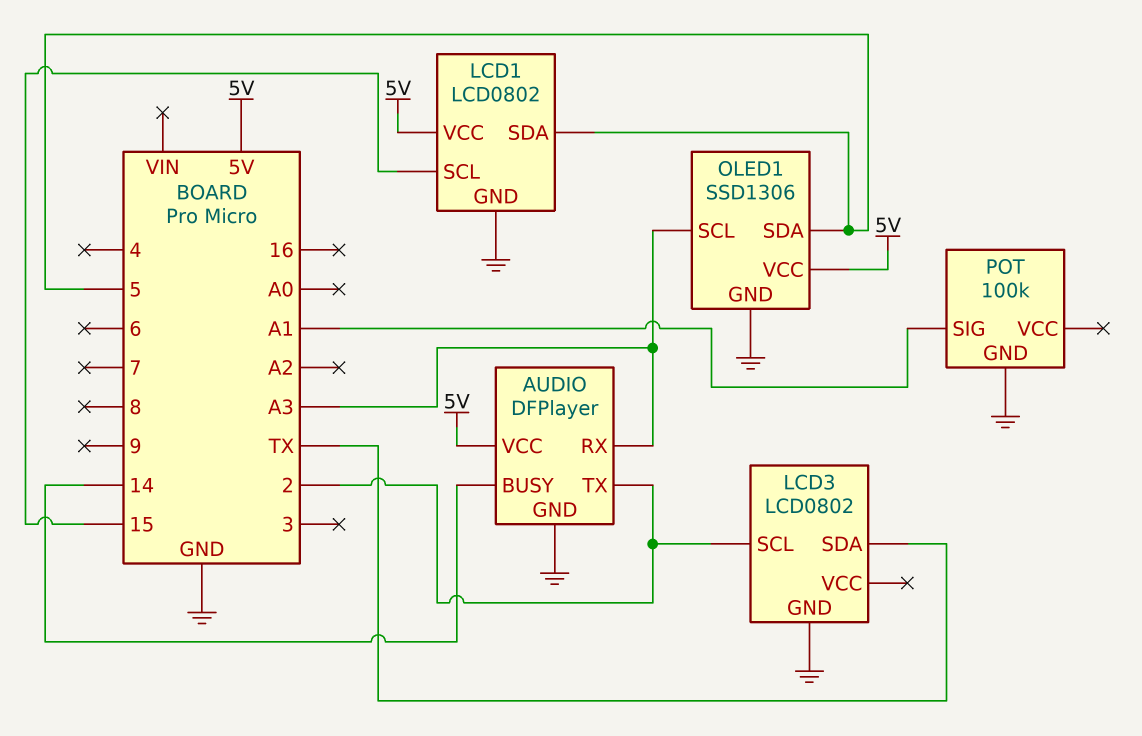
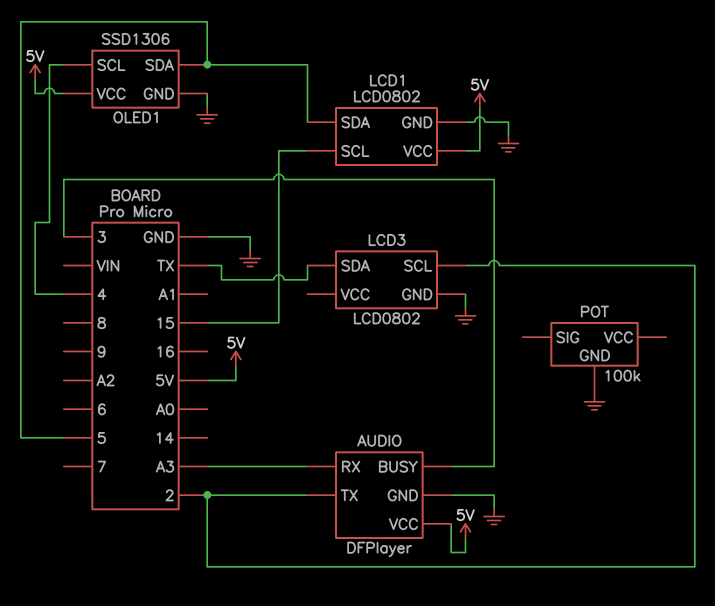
AUDIO pin BUSY: 14 -> 3
OLED1 pin SCL: A3 -> 4
POT pin SIG: A1 -> none

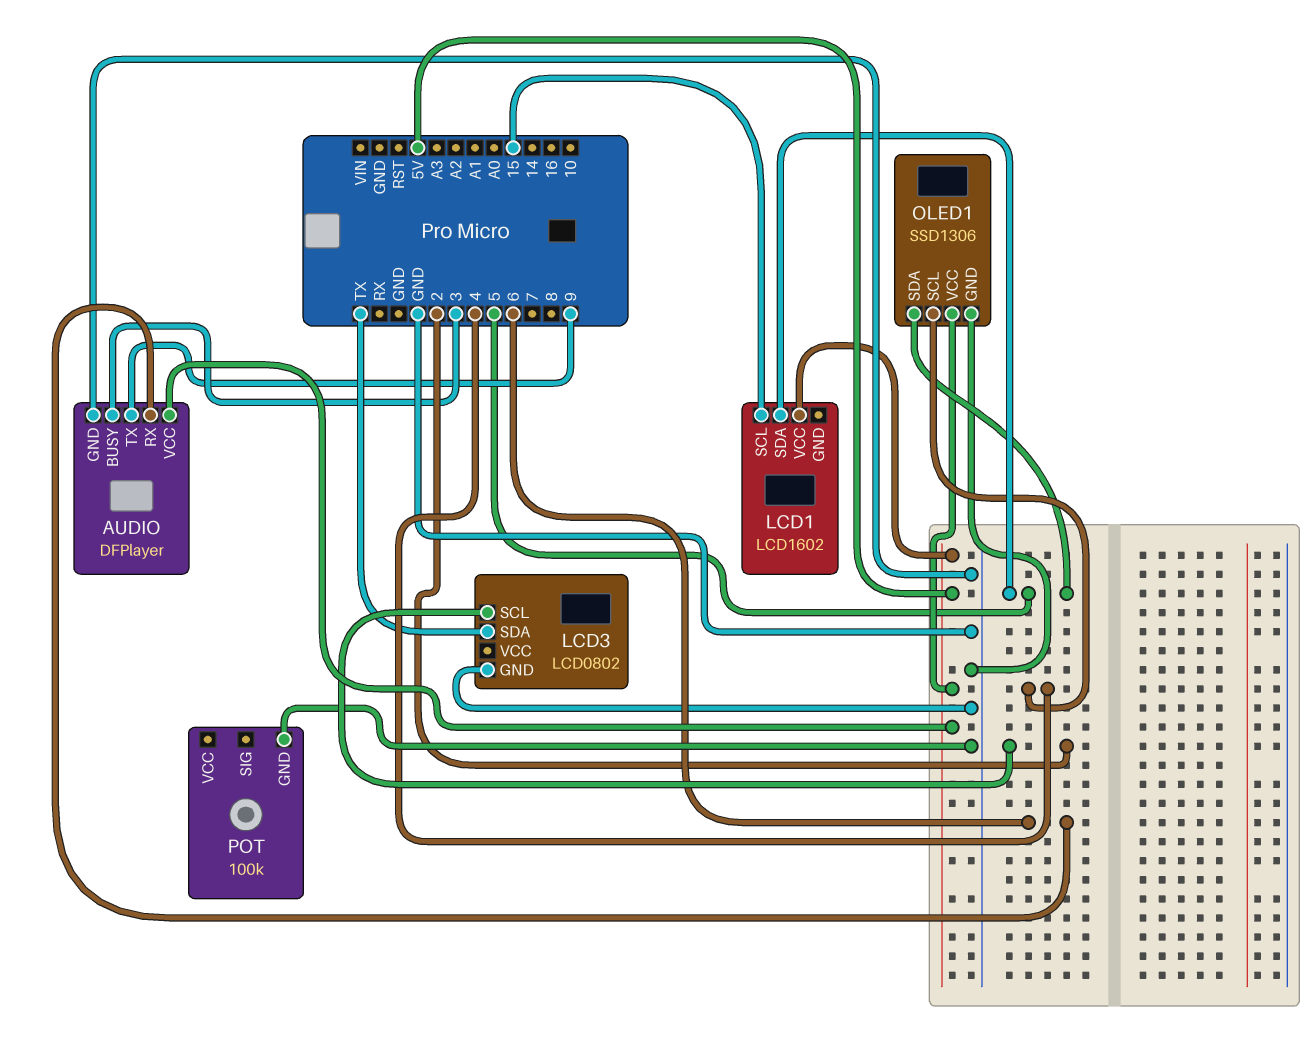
AUDIO pin RX: A3 -> 6
AUDIO pin TX: 2 -> 9
LCD1: LCD0802 -> LCD1602
LCD1 pin GND: GND -> none

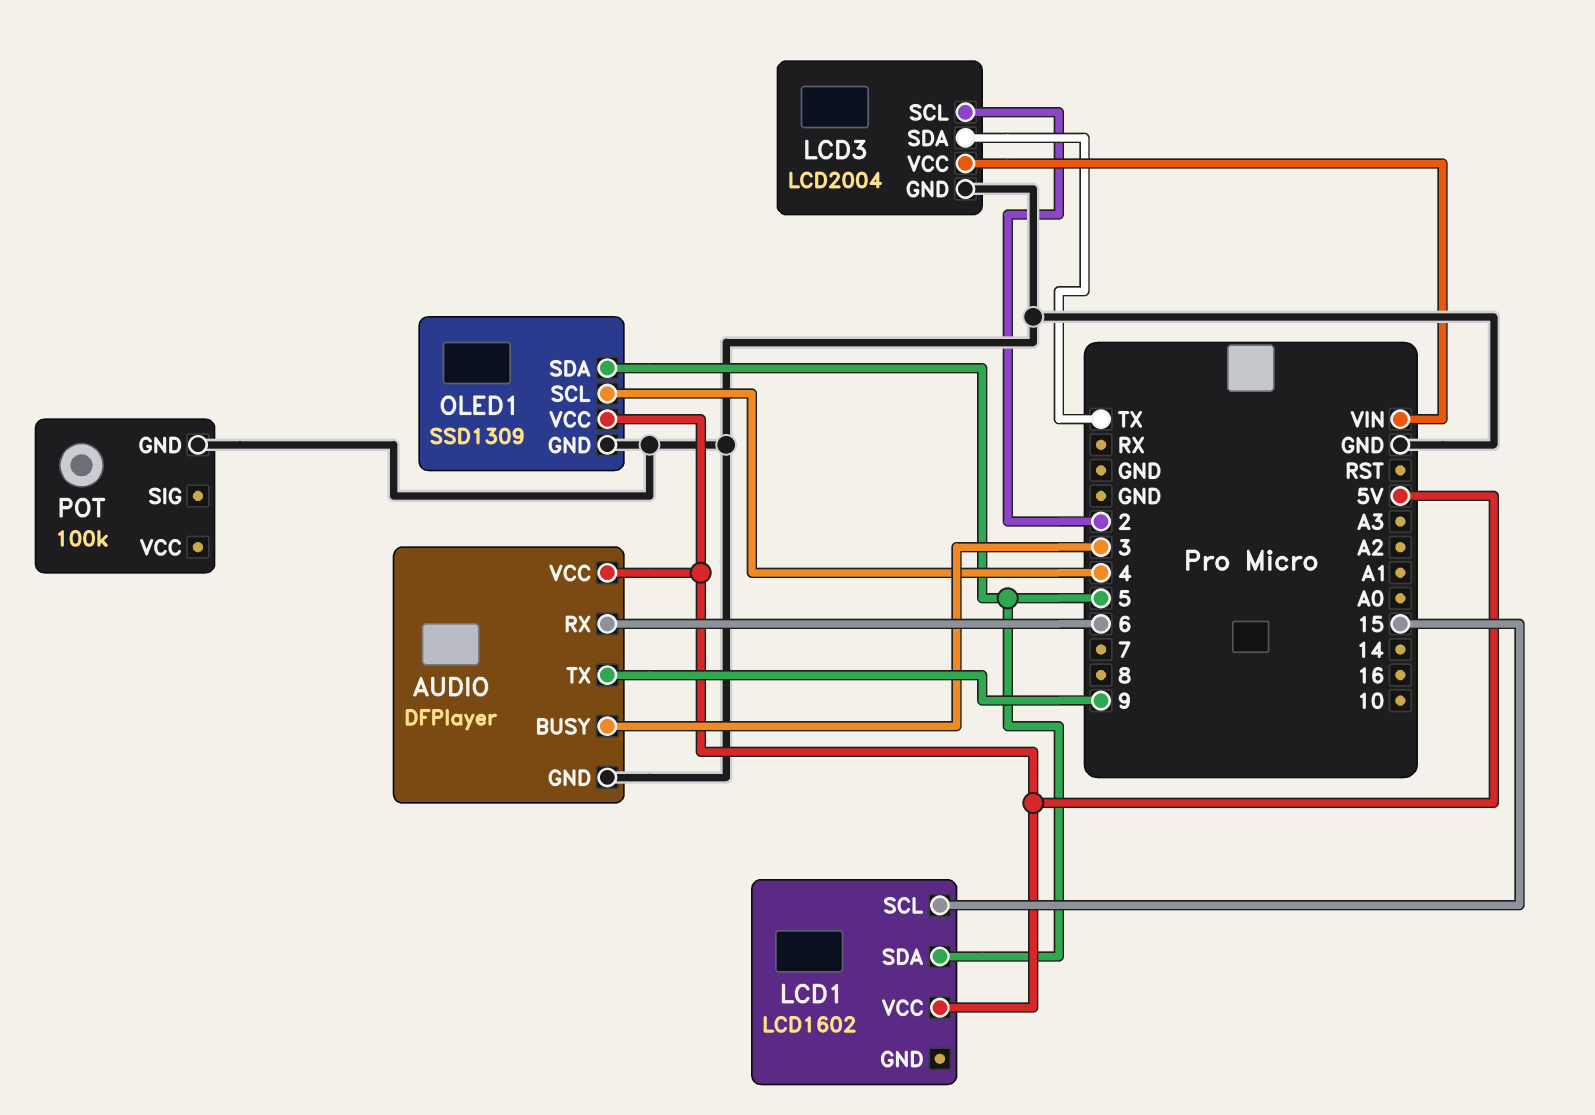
LCD3: LCD0802 -> LCD2004
LCD3 pin VCC: none -> VIN
OLED1: SSD1306 -> SSD1309

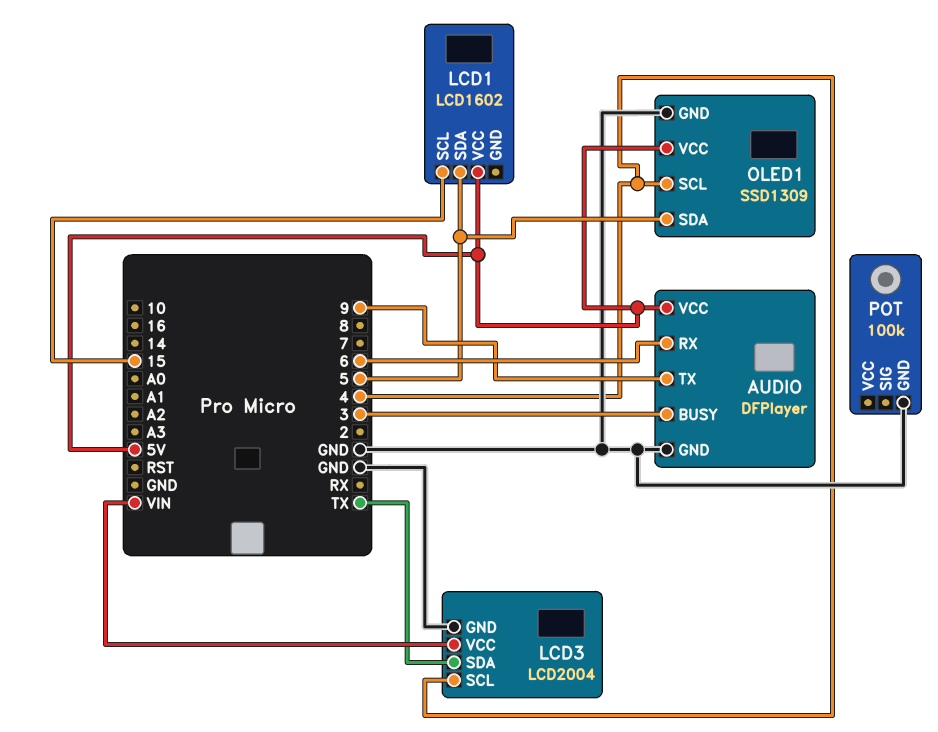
LCD3 pin SCL: 2 -> 4

